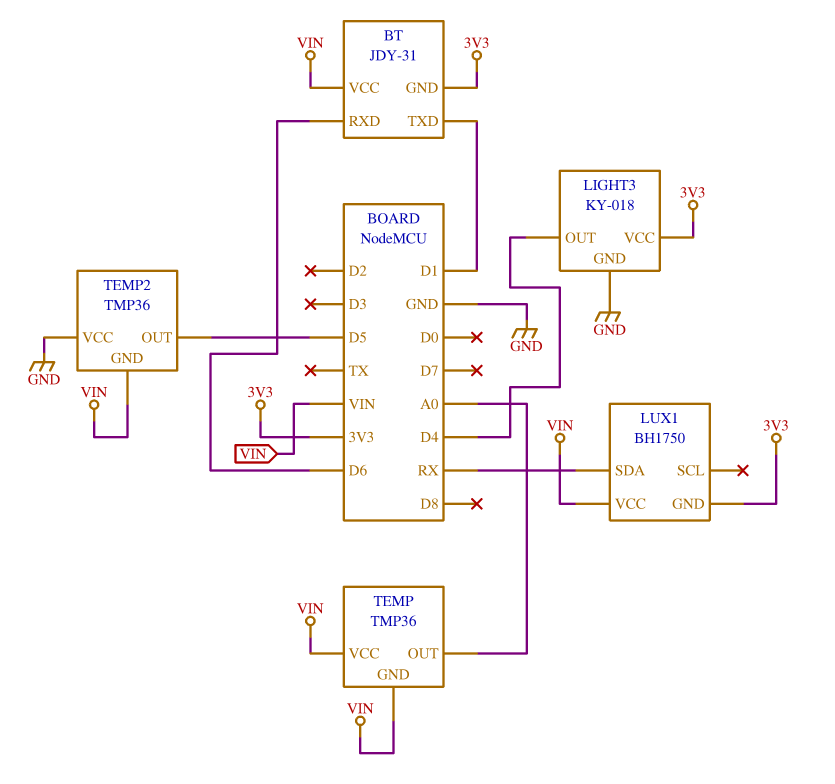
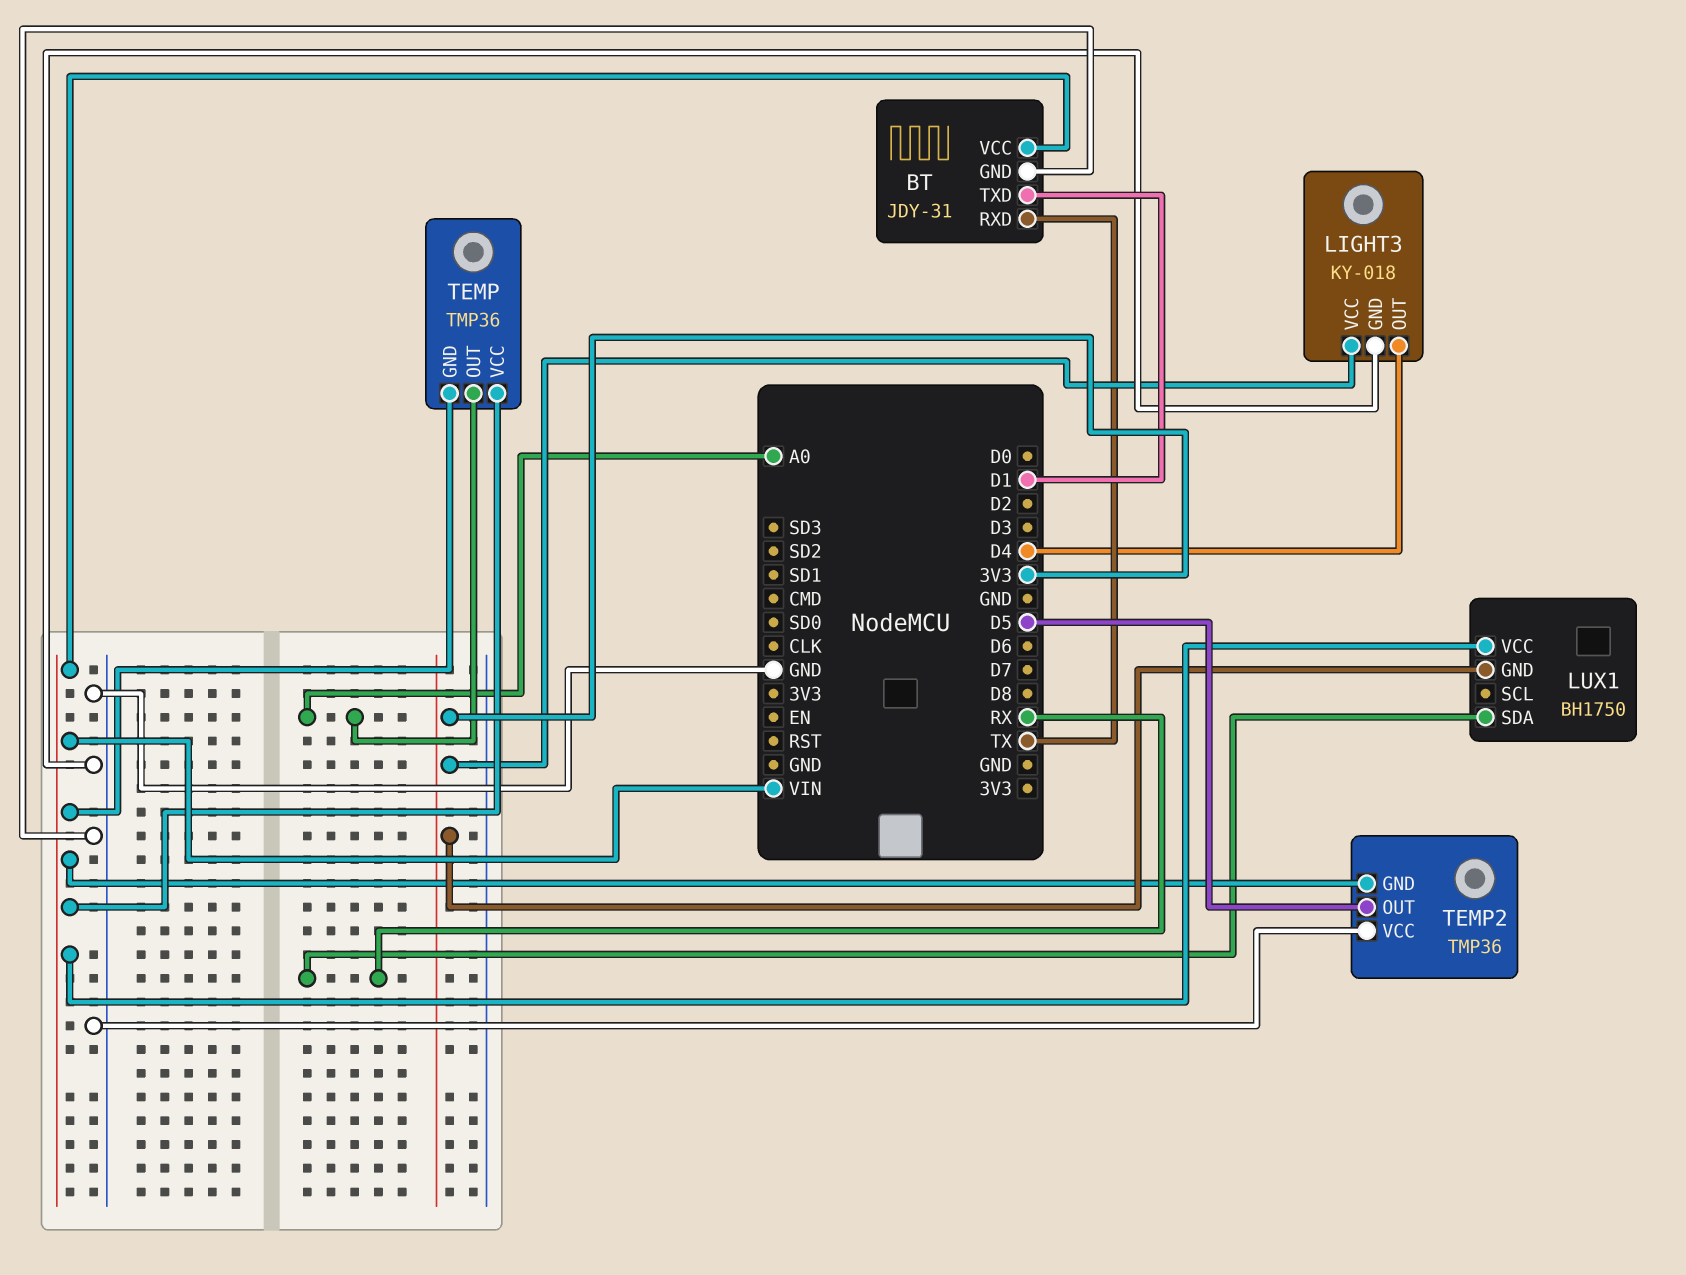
BT pin GND: 3V3 -> GND
BT pin RXD: D6 -> TX

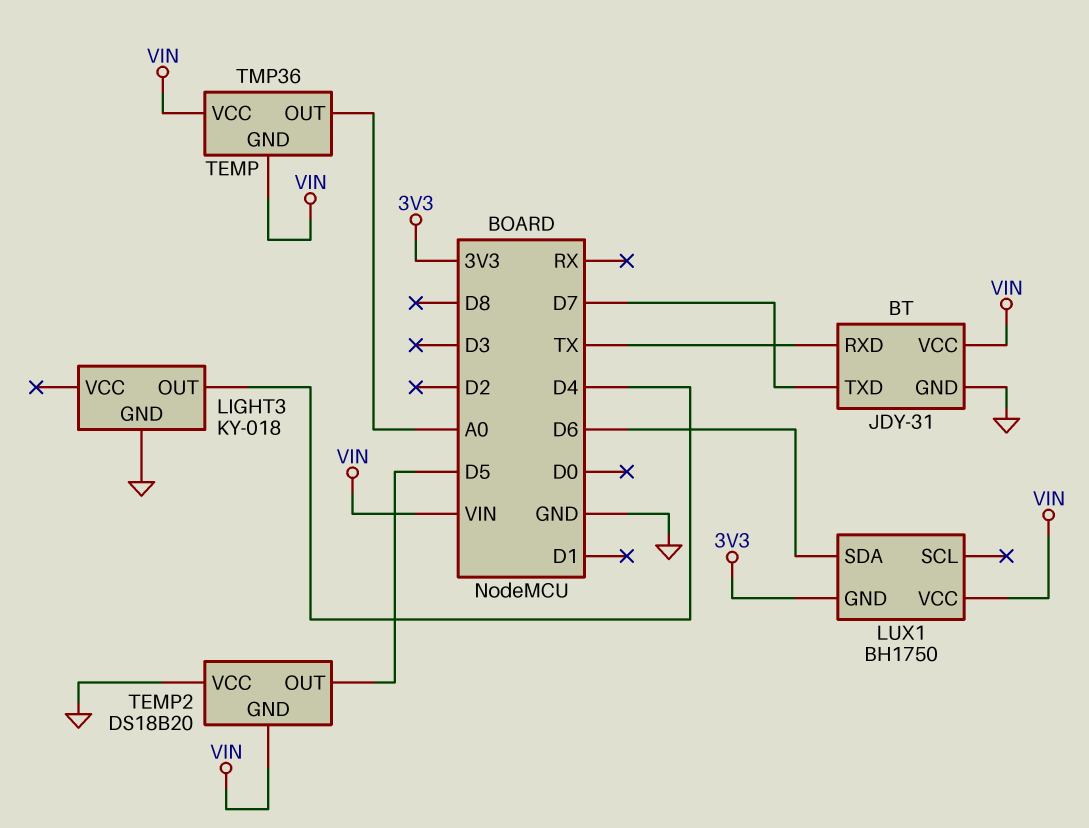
BT pin TXD: D1 -> D7
LIGHT3 pin VCC: 3V3 -> none
LUX1 pin SDA: RX -> D6
TEMP2: TMP36 -> DS18B20

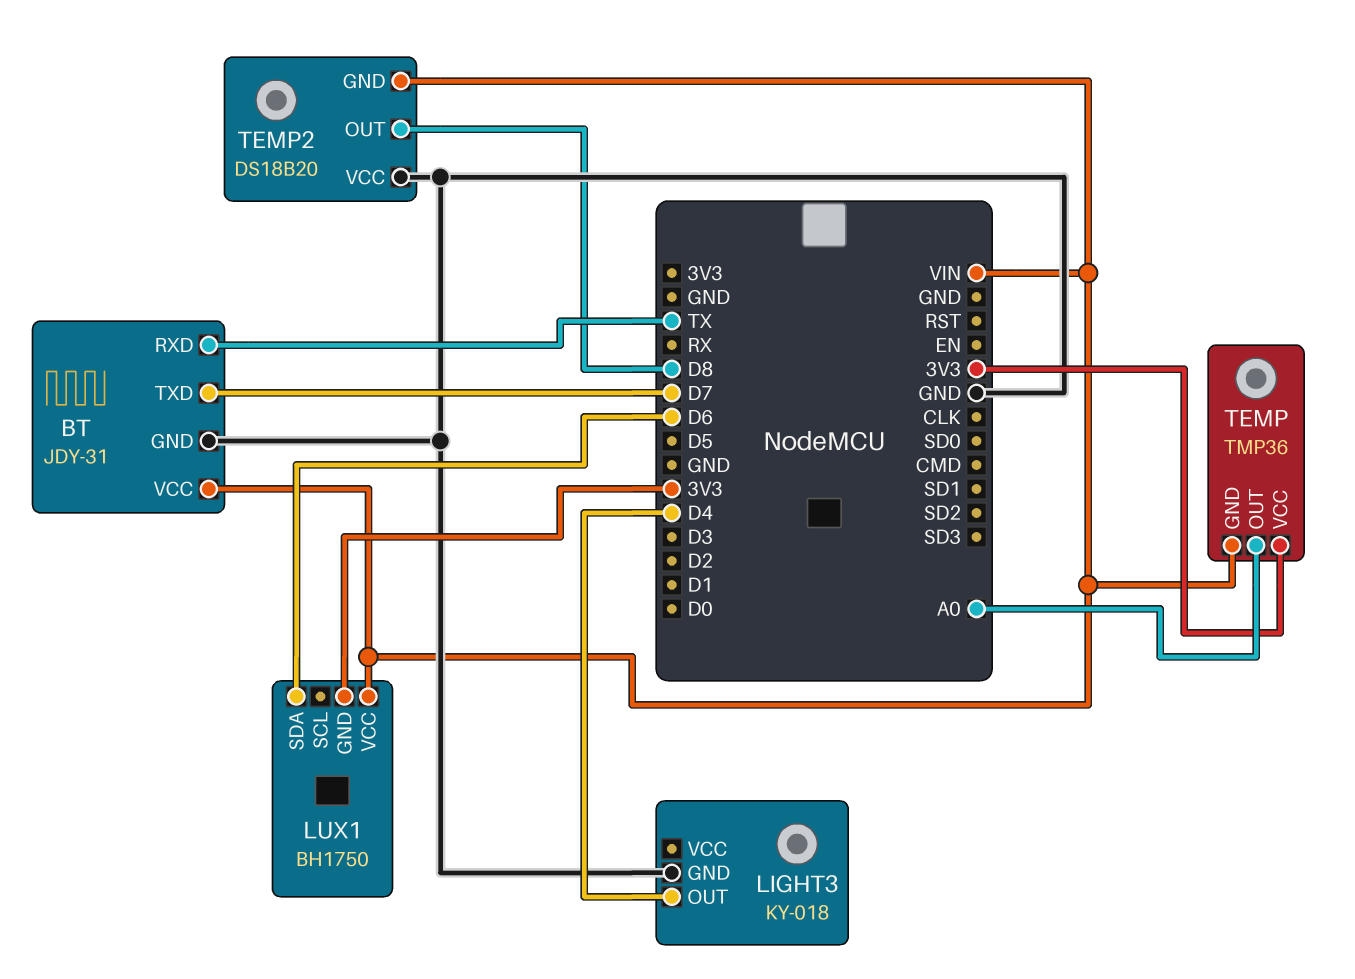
TEMP pin VCC: VIN -> 3V3
TEMP2 pin OUT: D5 -> D8

